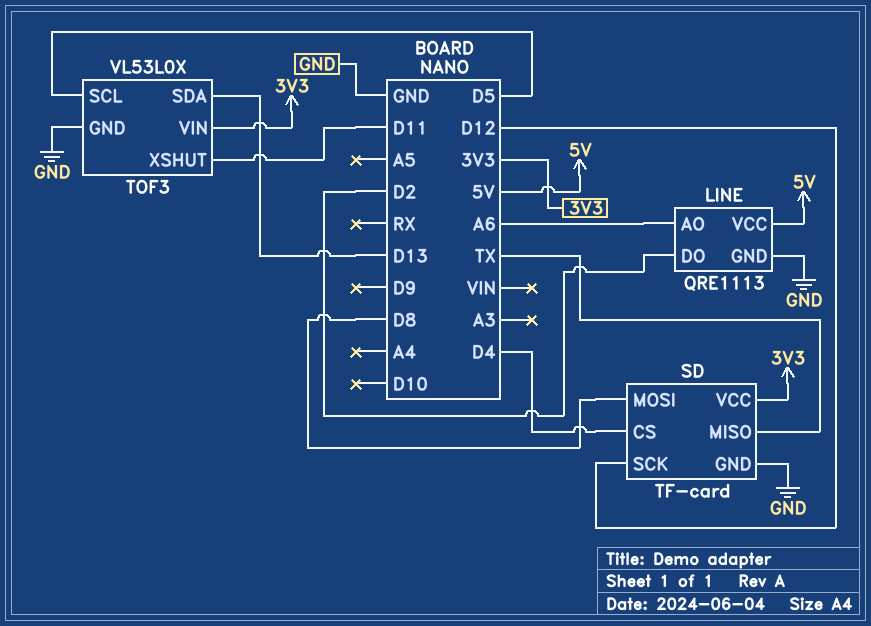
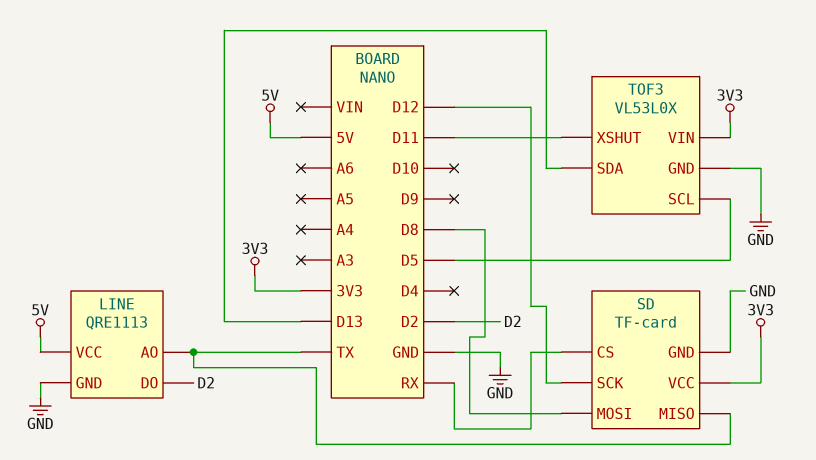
LINE pin AO: A6 -> TX
SD pin CS: D4 -> RX

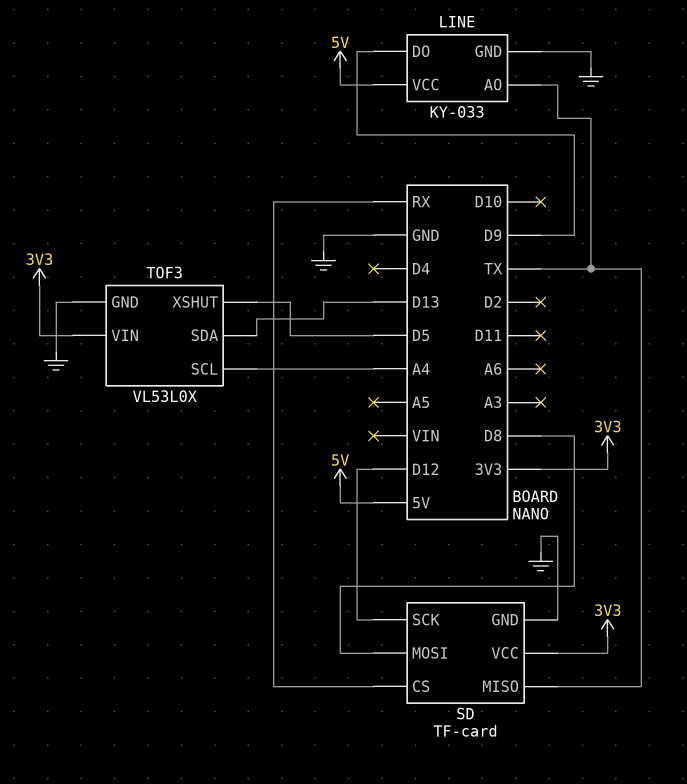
LINE: QRE1113 -> KY-033
LINE pin DO: D2 -> D9
TOF3 pin SCL: D5 -> A4
TOF3 pin XSHUT: D11 -> D5

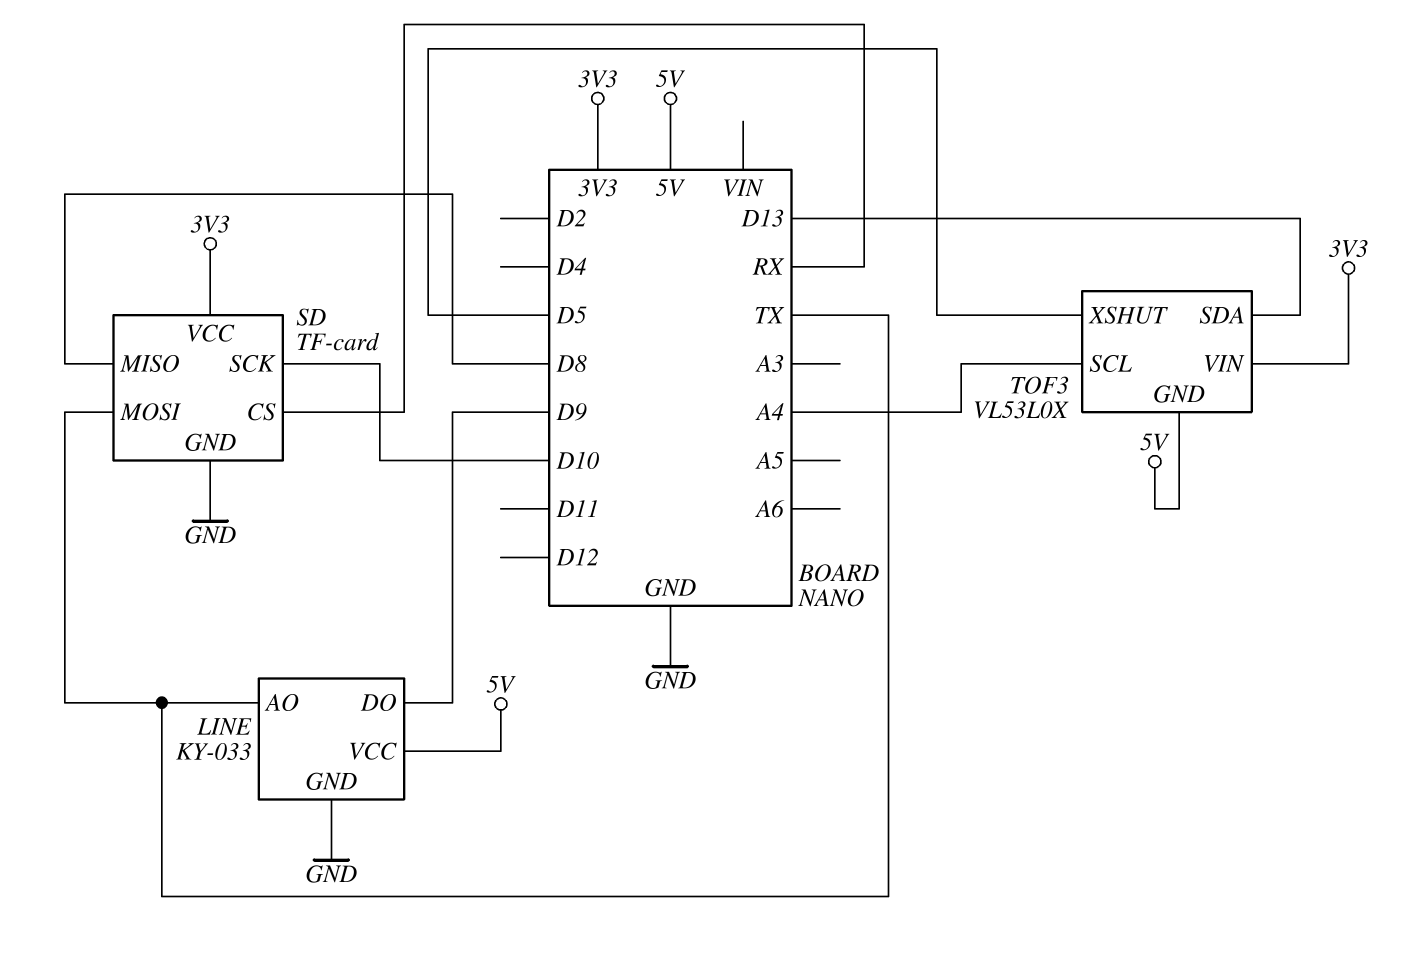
SD pin MISO: TX -> D8
SD pin MOSI: D8 -> TX
SD pin SCK: D12 -> D10
TOF3 pin GND: GND -> 5V

